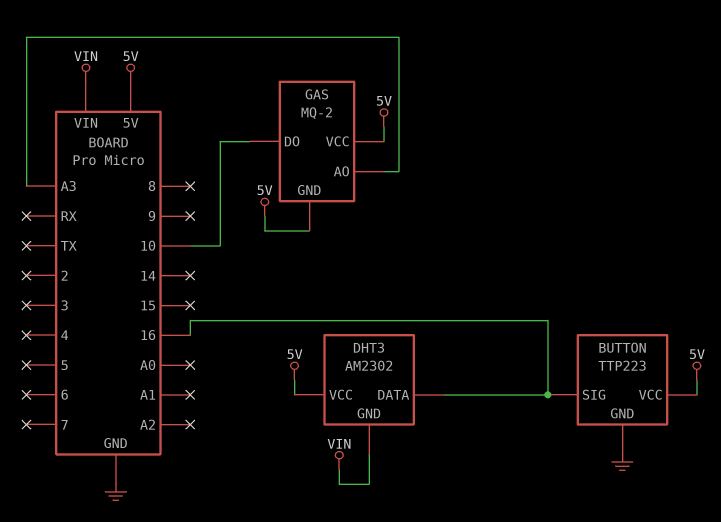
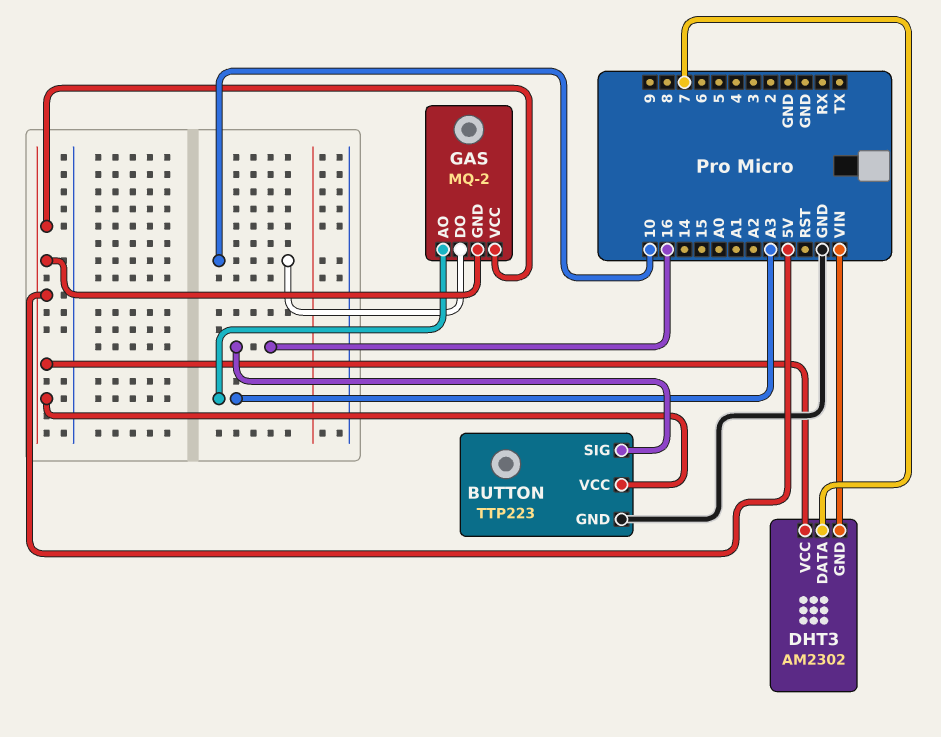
DHT3 pin DATA: 16 -> 7

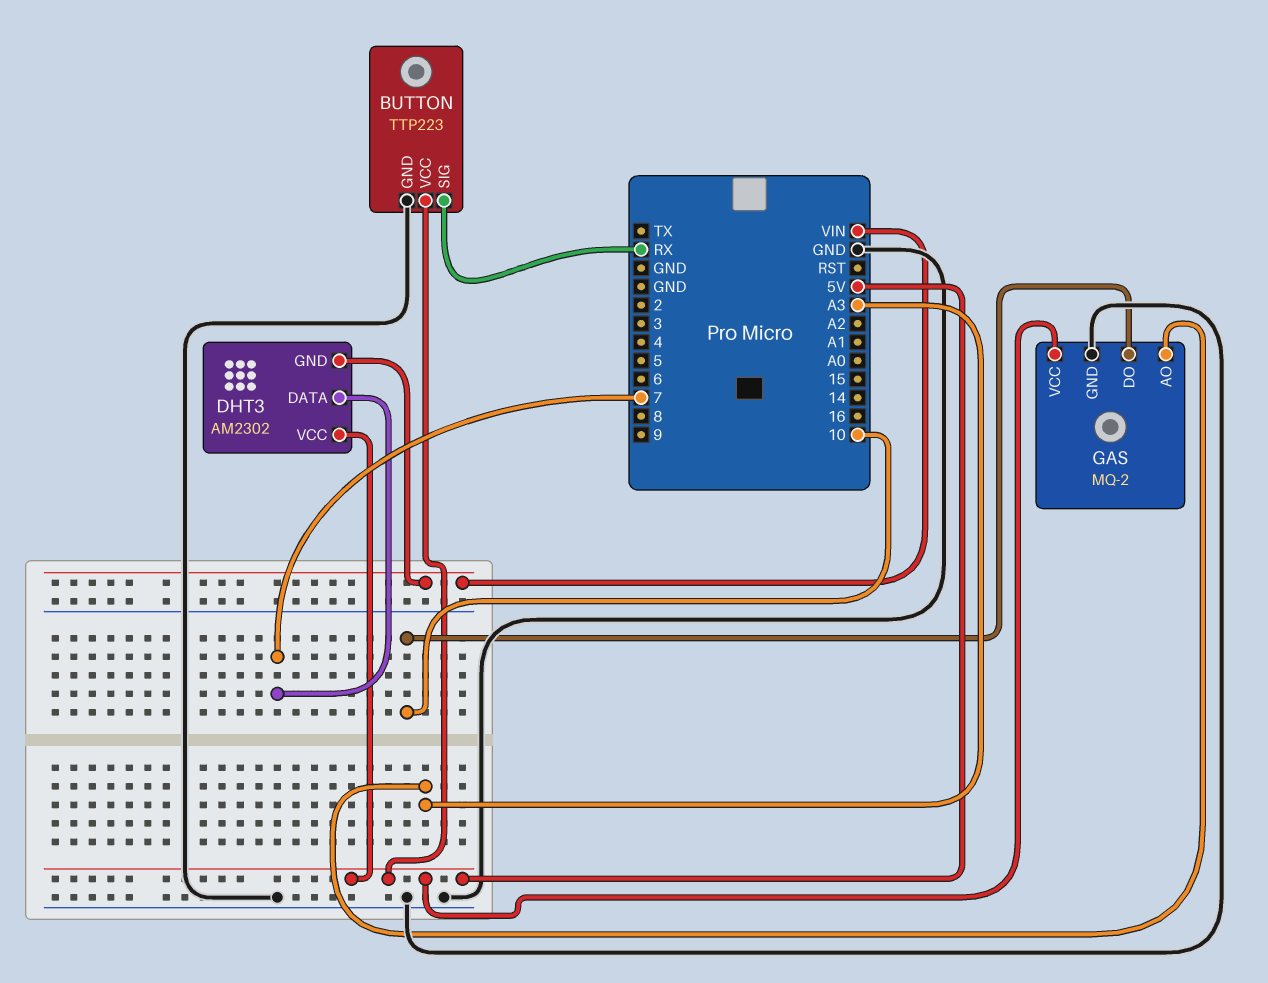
BUTTON pin SIG: 16 -> RX
GAS pin GND: 5V -> GND

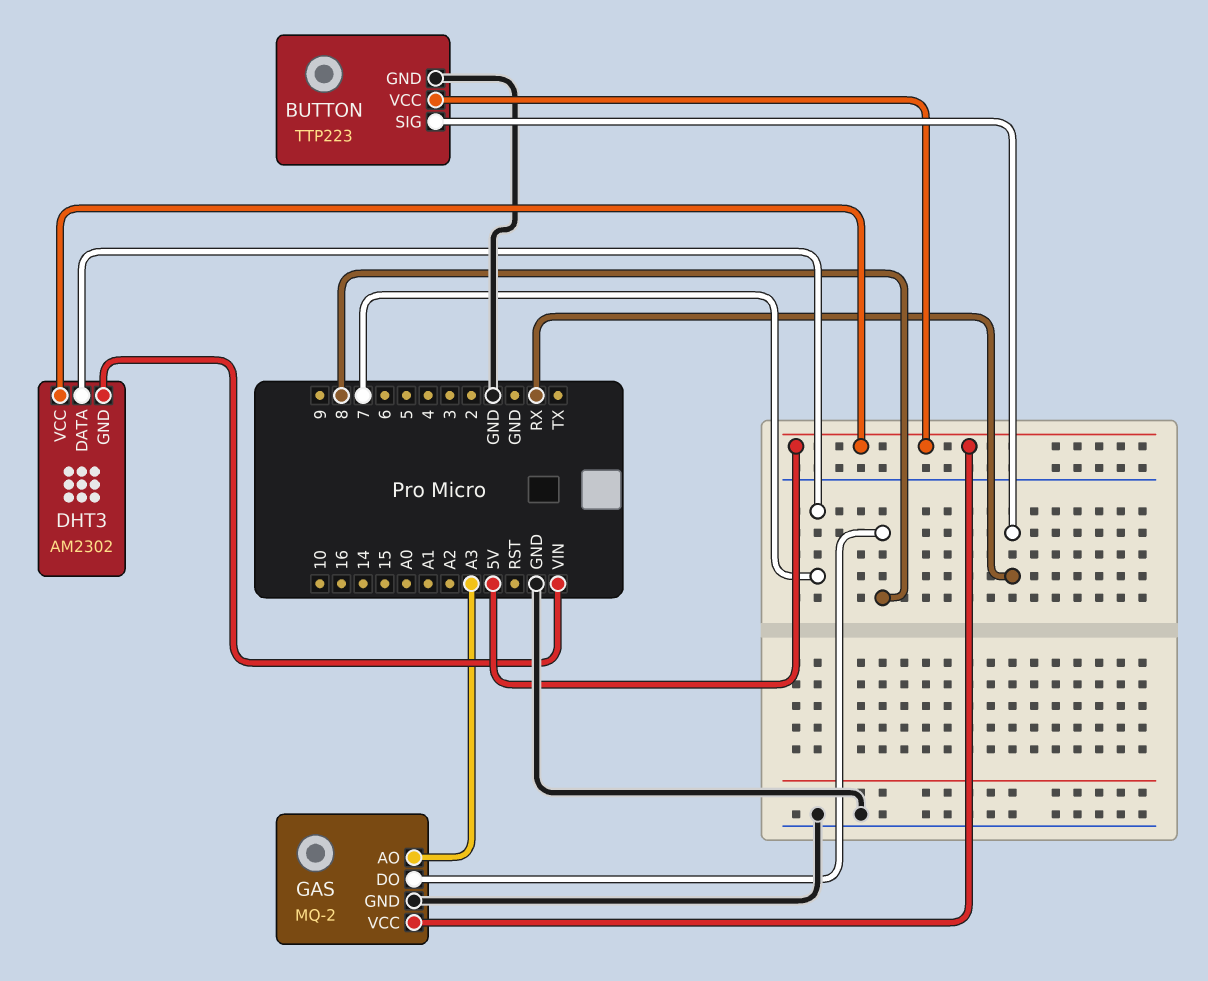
GAS pin DO: 10 -> 8

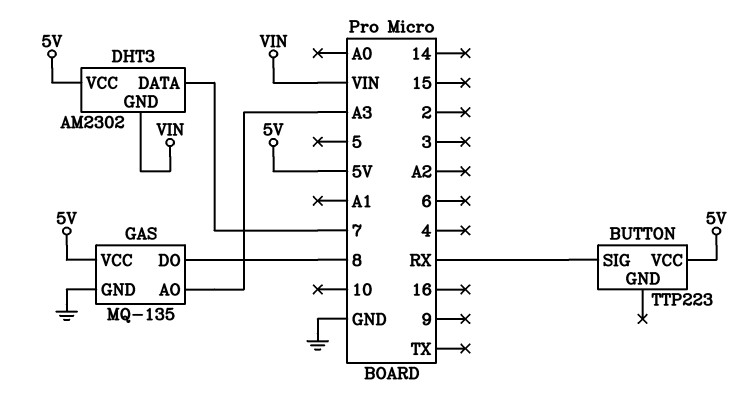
BUTTON pin GND: GND -> none
GAS: MQ-2 -> MQ-135

